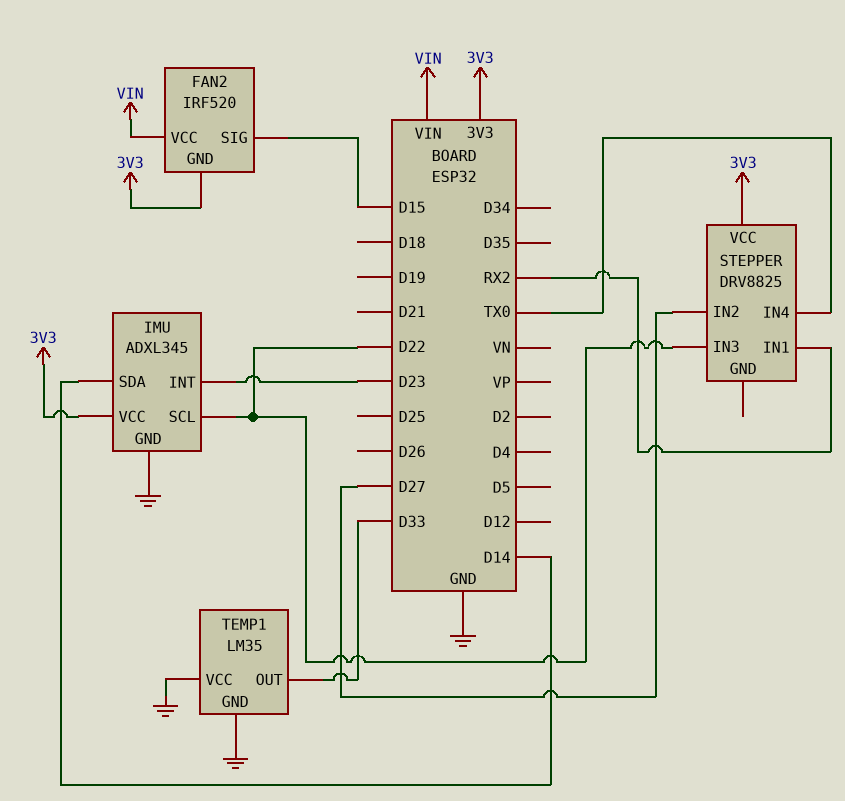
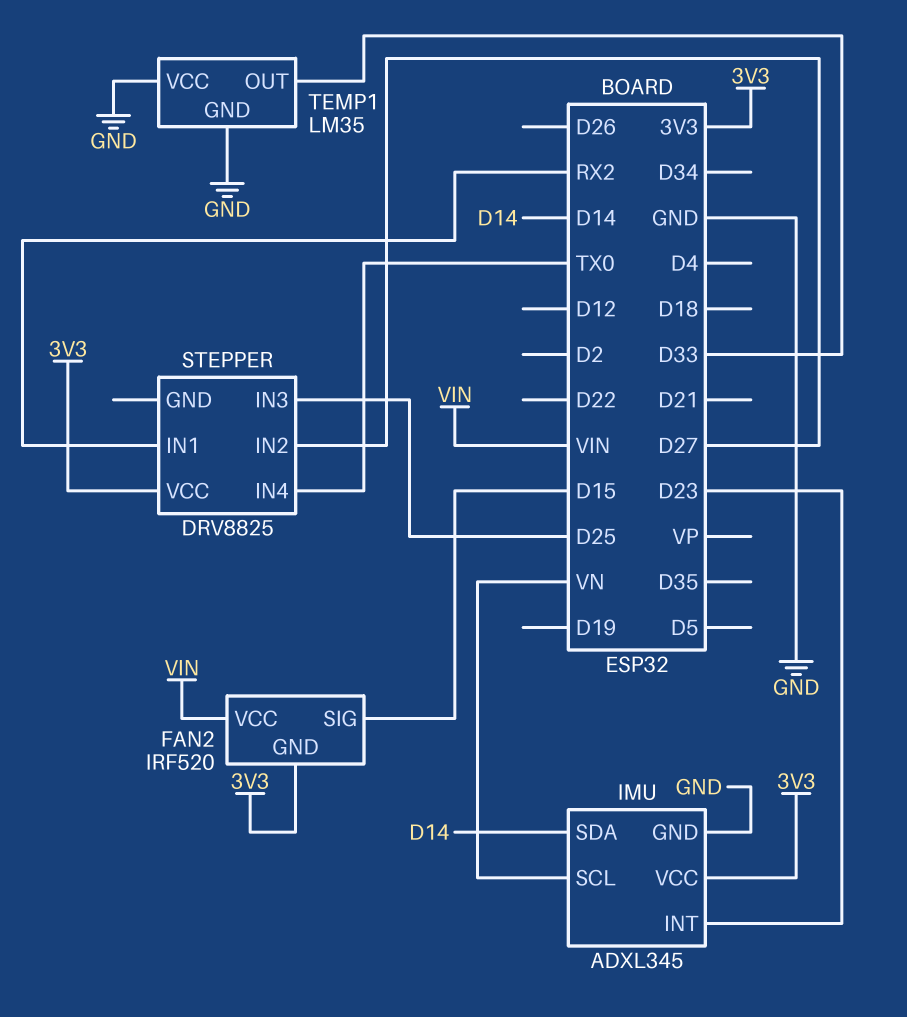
IMU pin SCL: D22 -> VN
STEPPER pin IN3: D22 -> D25

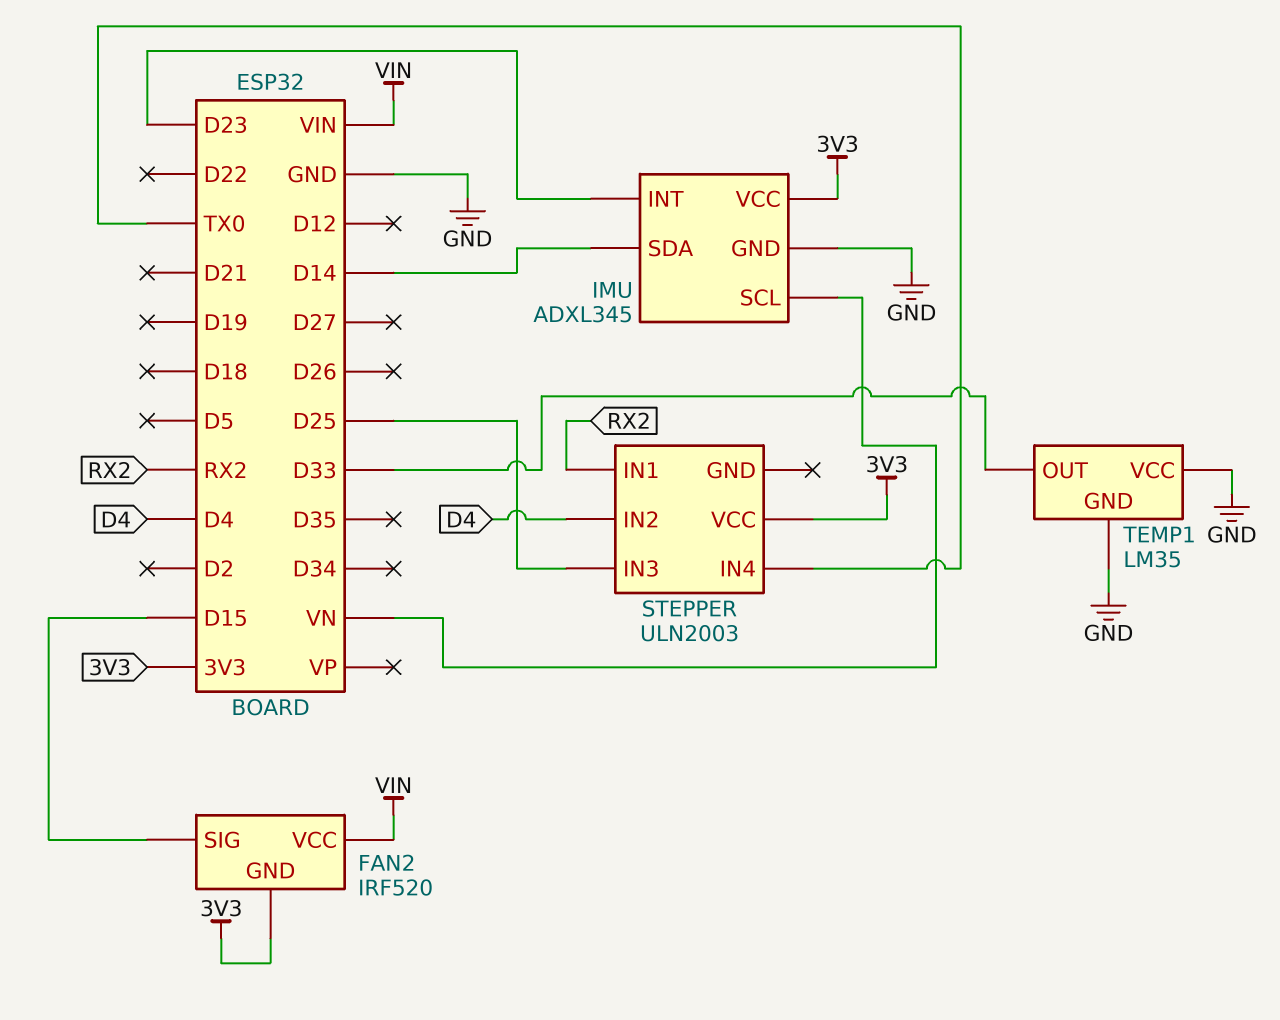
STEPPER: DRV8825 -> ULN2003
STEPPER pin IN2: D27 -> D4

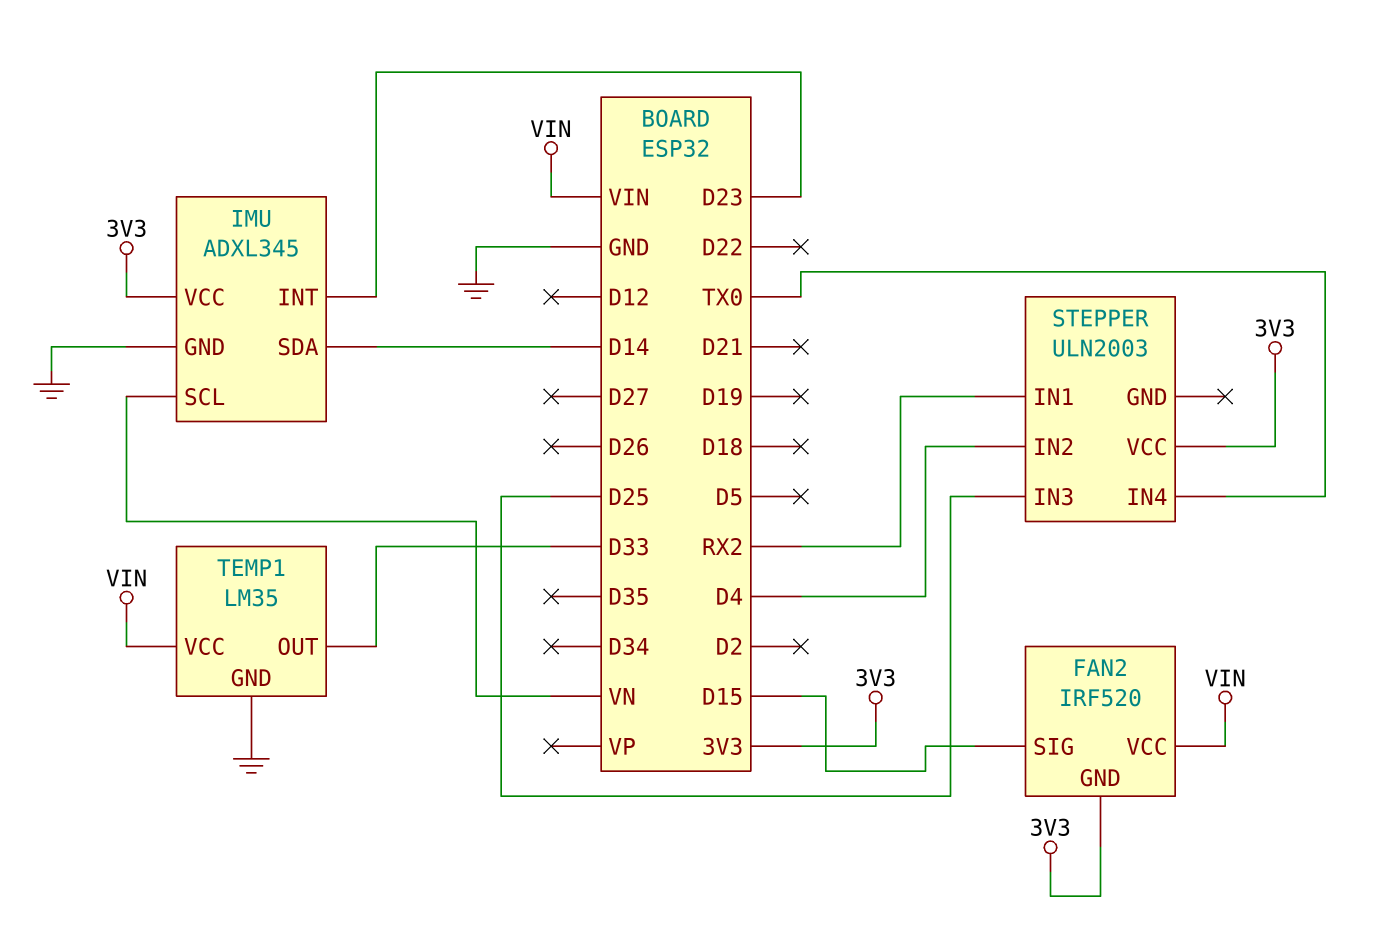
TEMP1 pin VCC: GND -> VIN

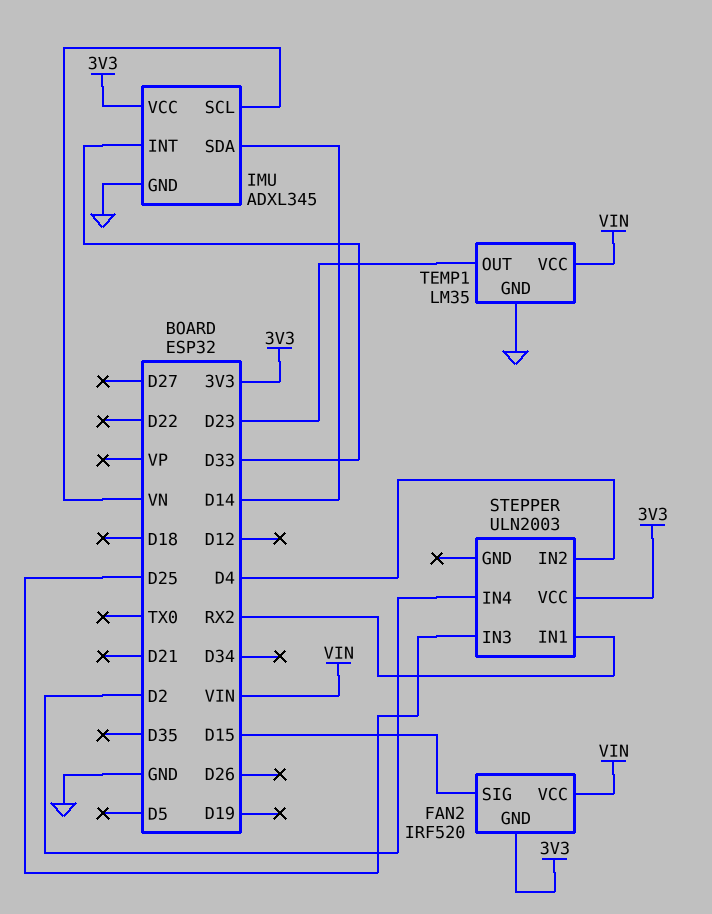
IMU pin INT: D23 -> D33
STEPPER pin IN4: TX0 -> D2
TEMP1 pin OUT: D33 -> D23

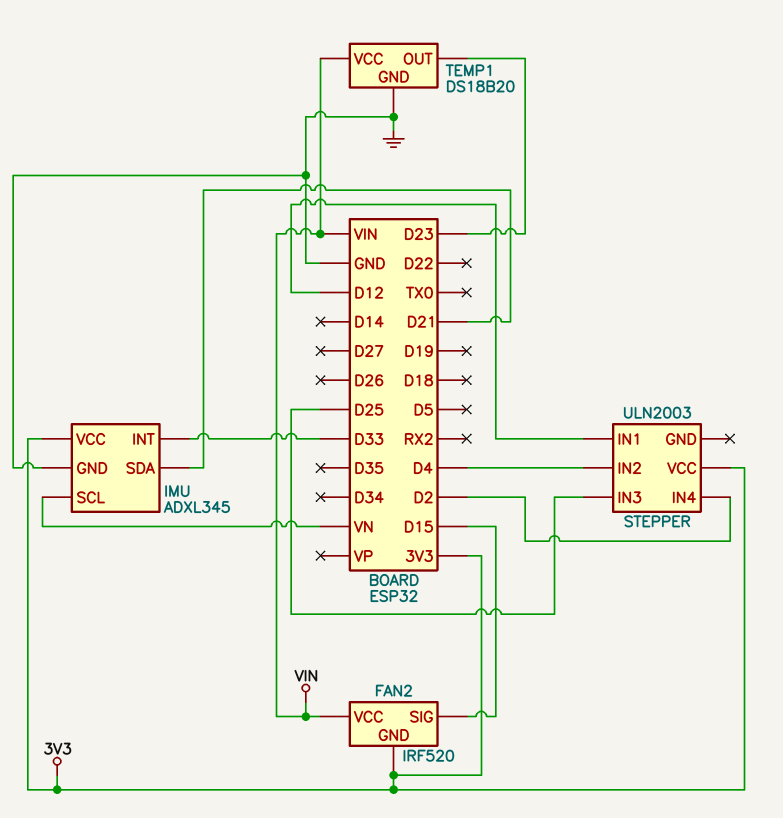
IMU pin SDA: D14 -> D21
STEPPER pin IN1: RX2 -> D12
TEMP1: LM35 -> DS18B20

